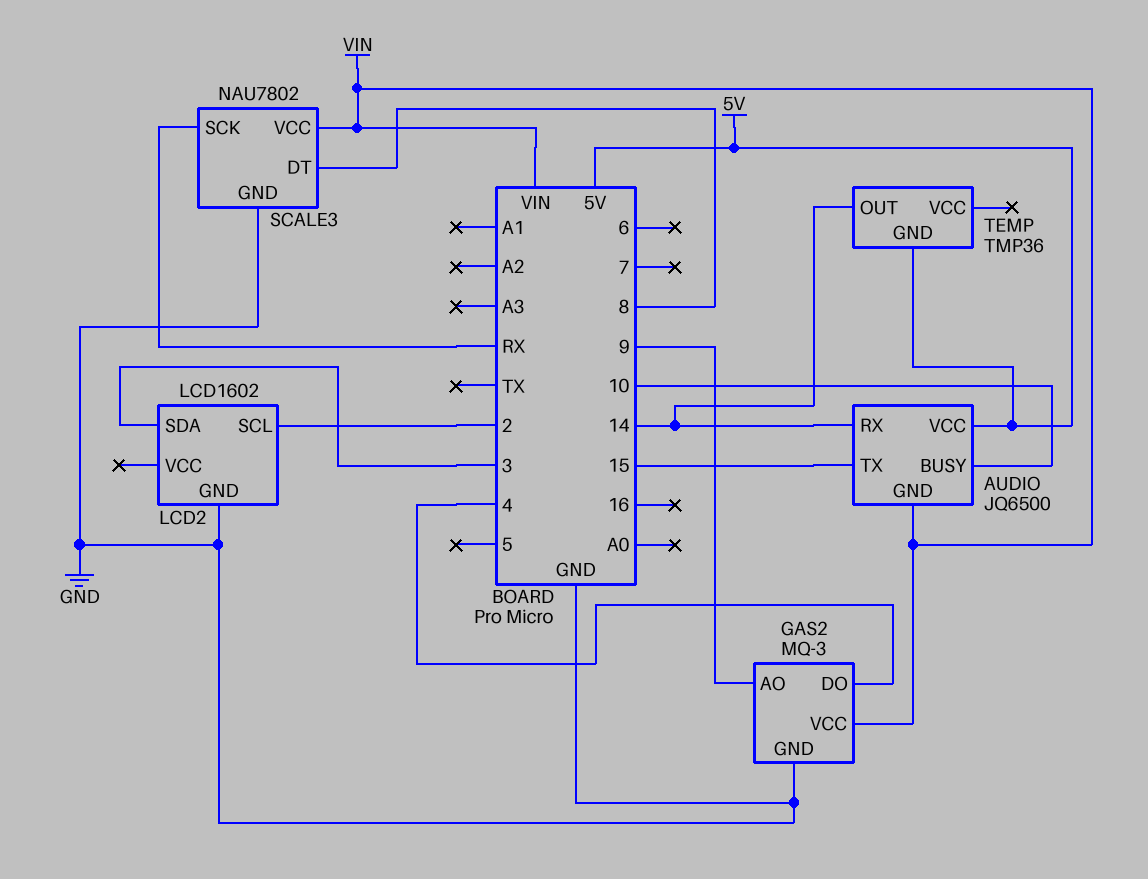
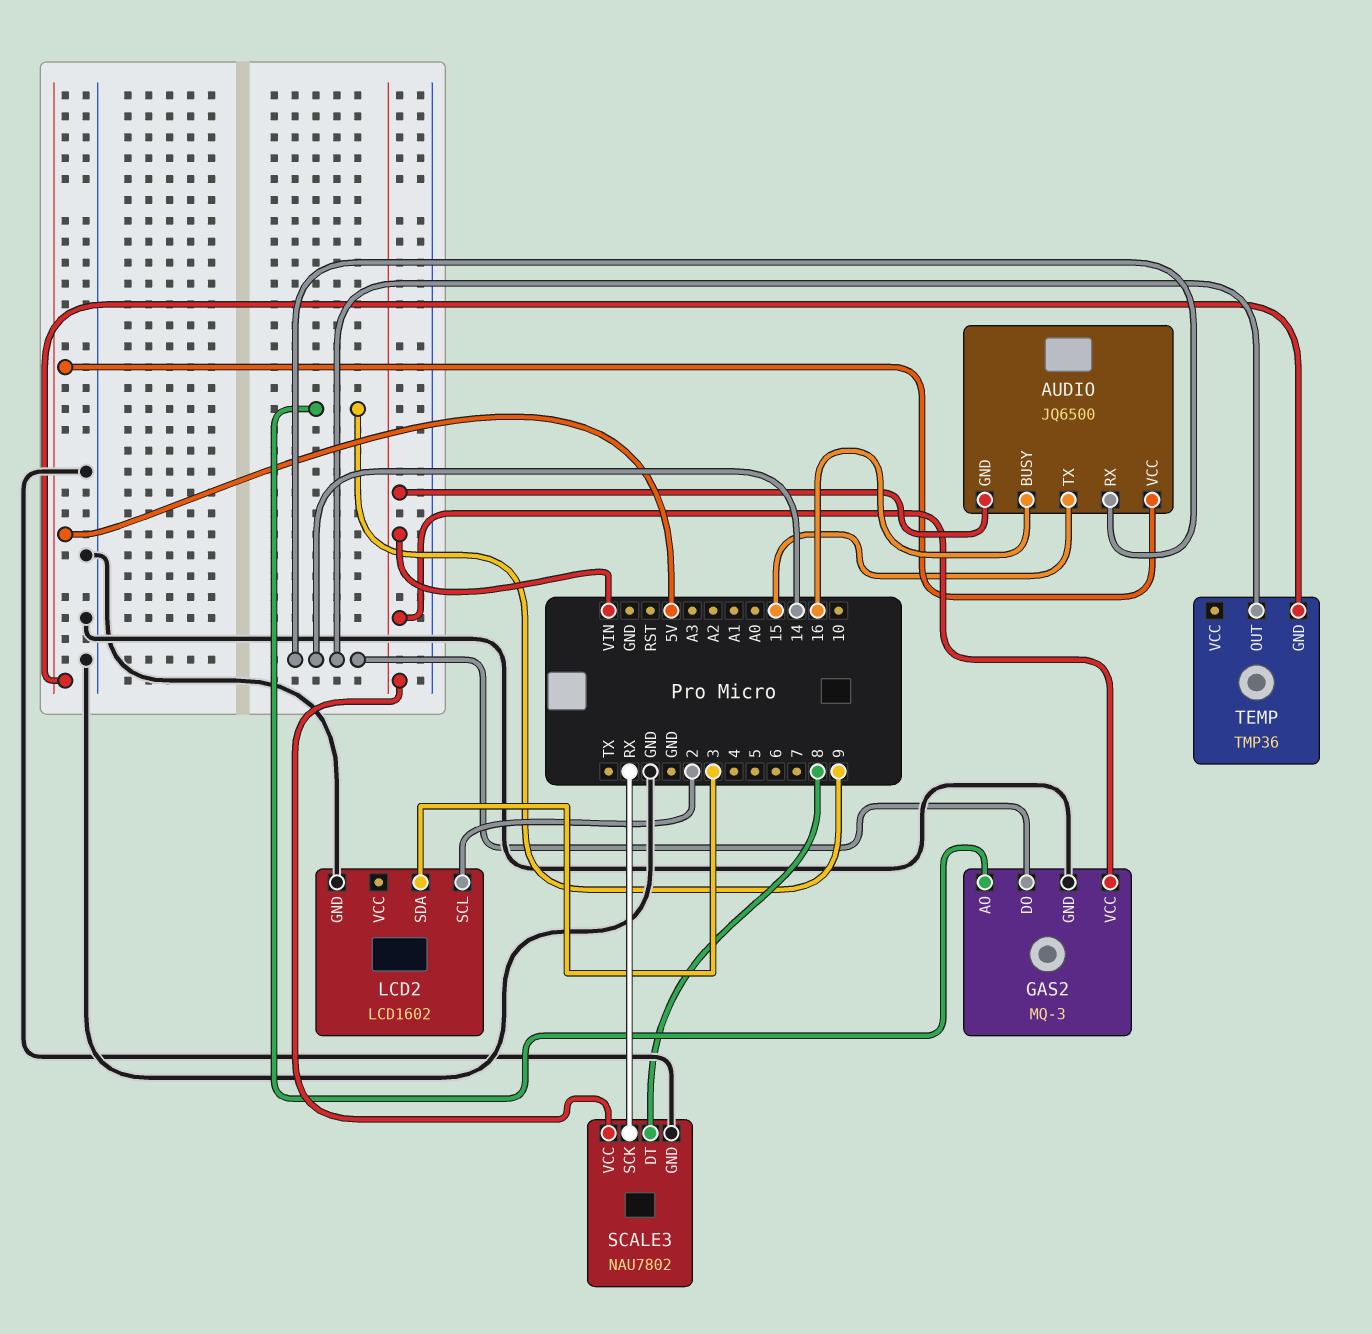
AUDIO pin BUSY: 10 -> 16
GAS2 pin DO: 4 -> 14

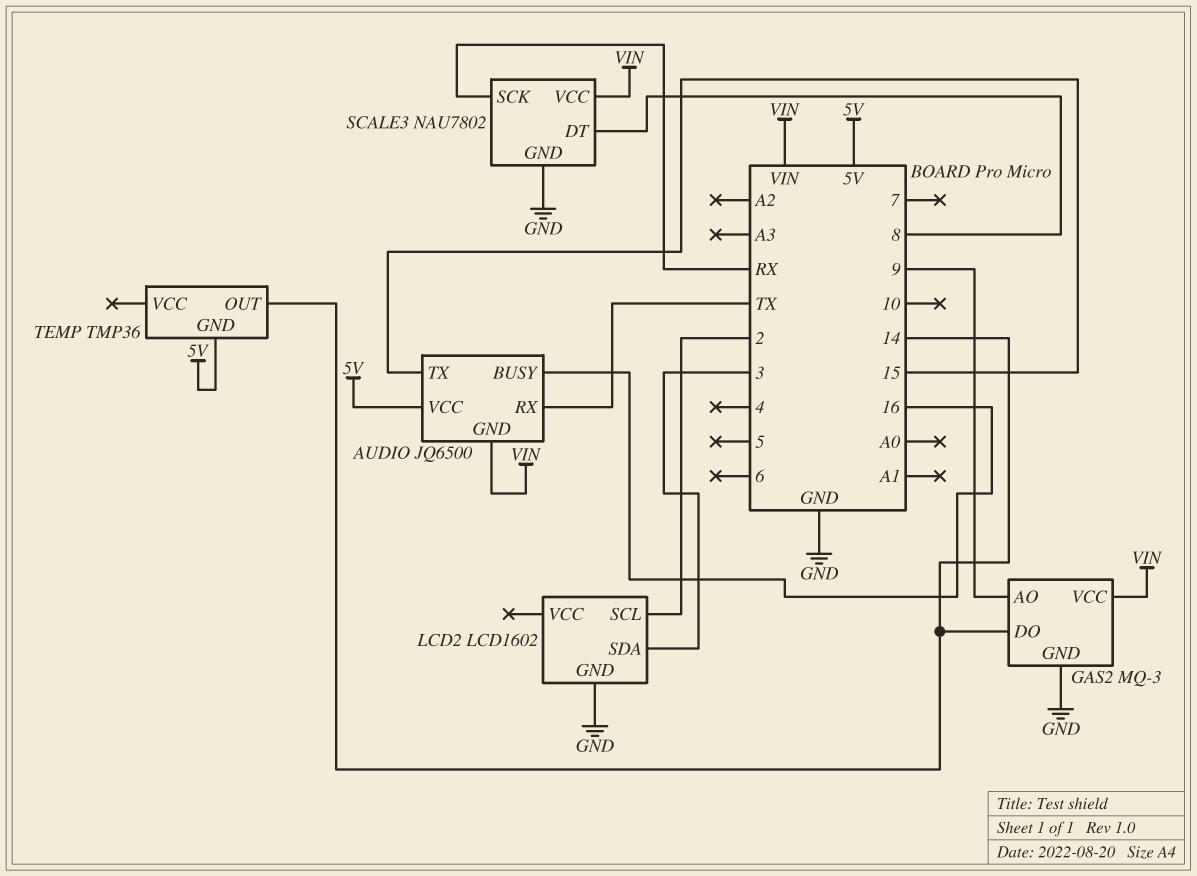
AUDIO pin RX: 14 -> TX

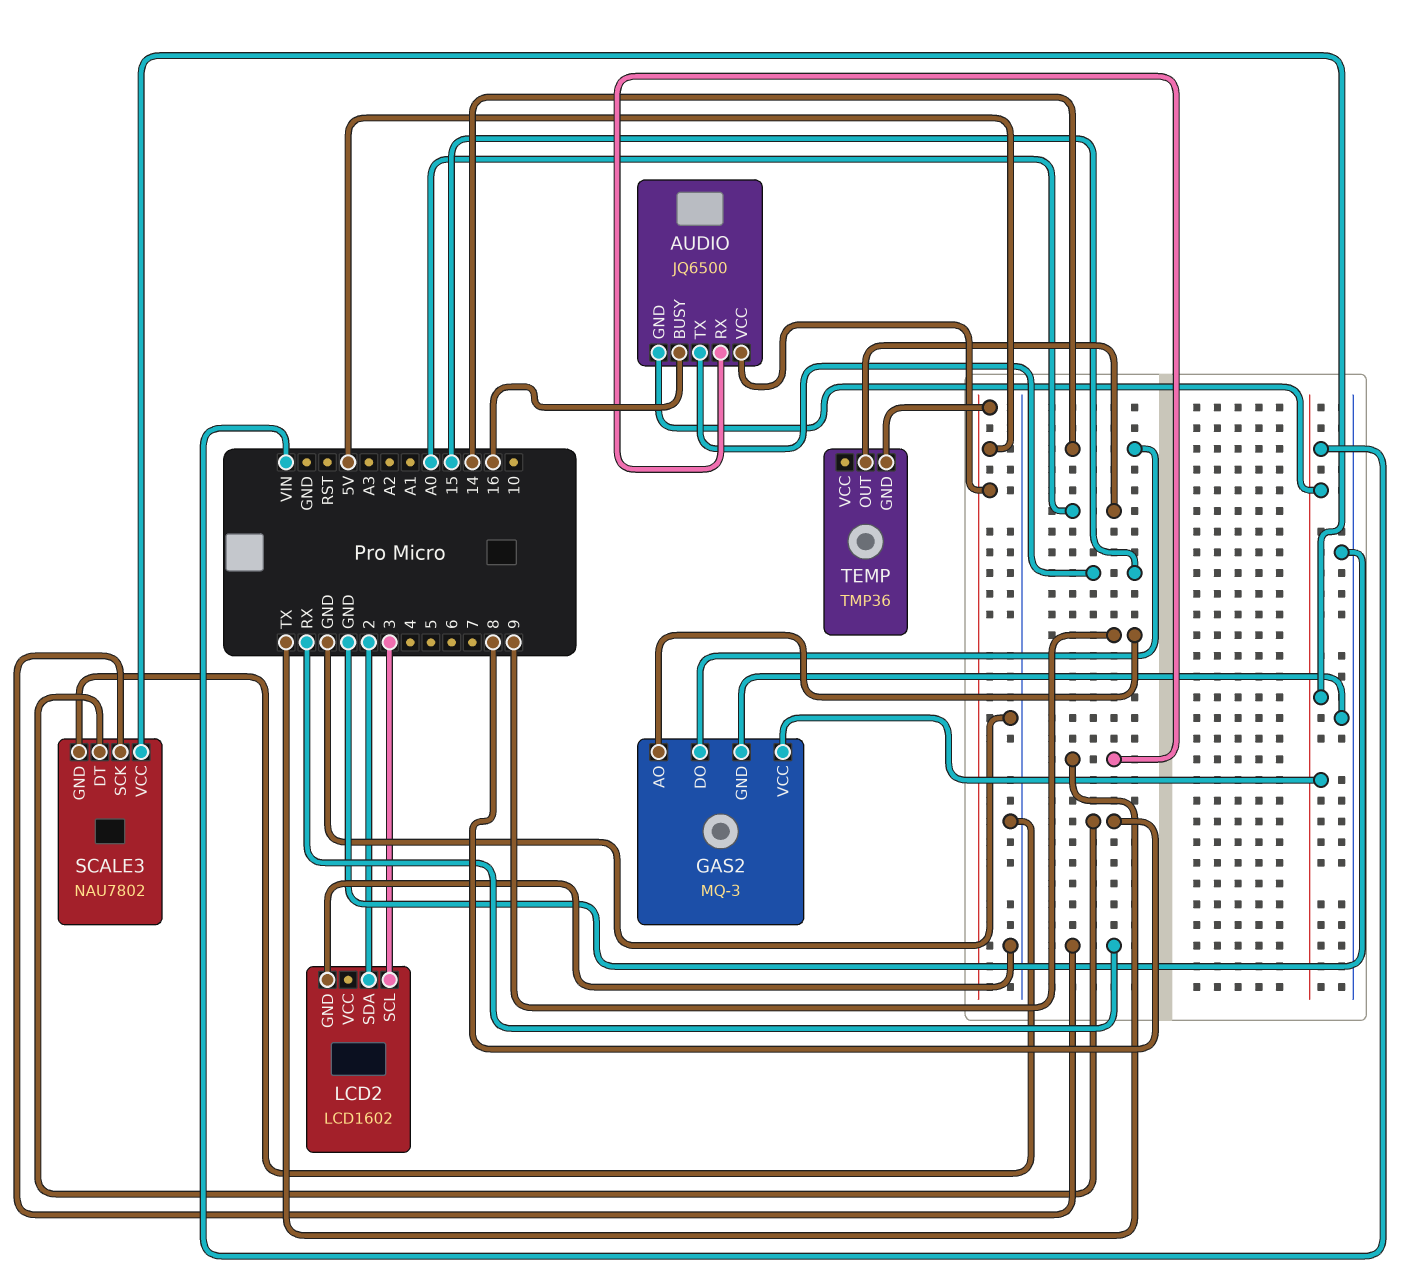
LCD2 pin SCL: 2 -> 3
LCD2 pin SDA: 3 -> 2
TEMP pin OUT: 14 -> A0

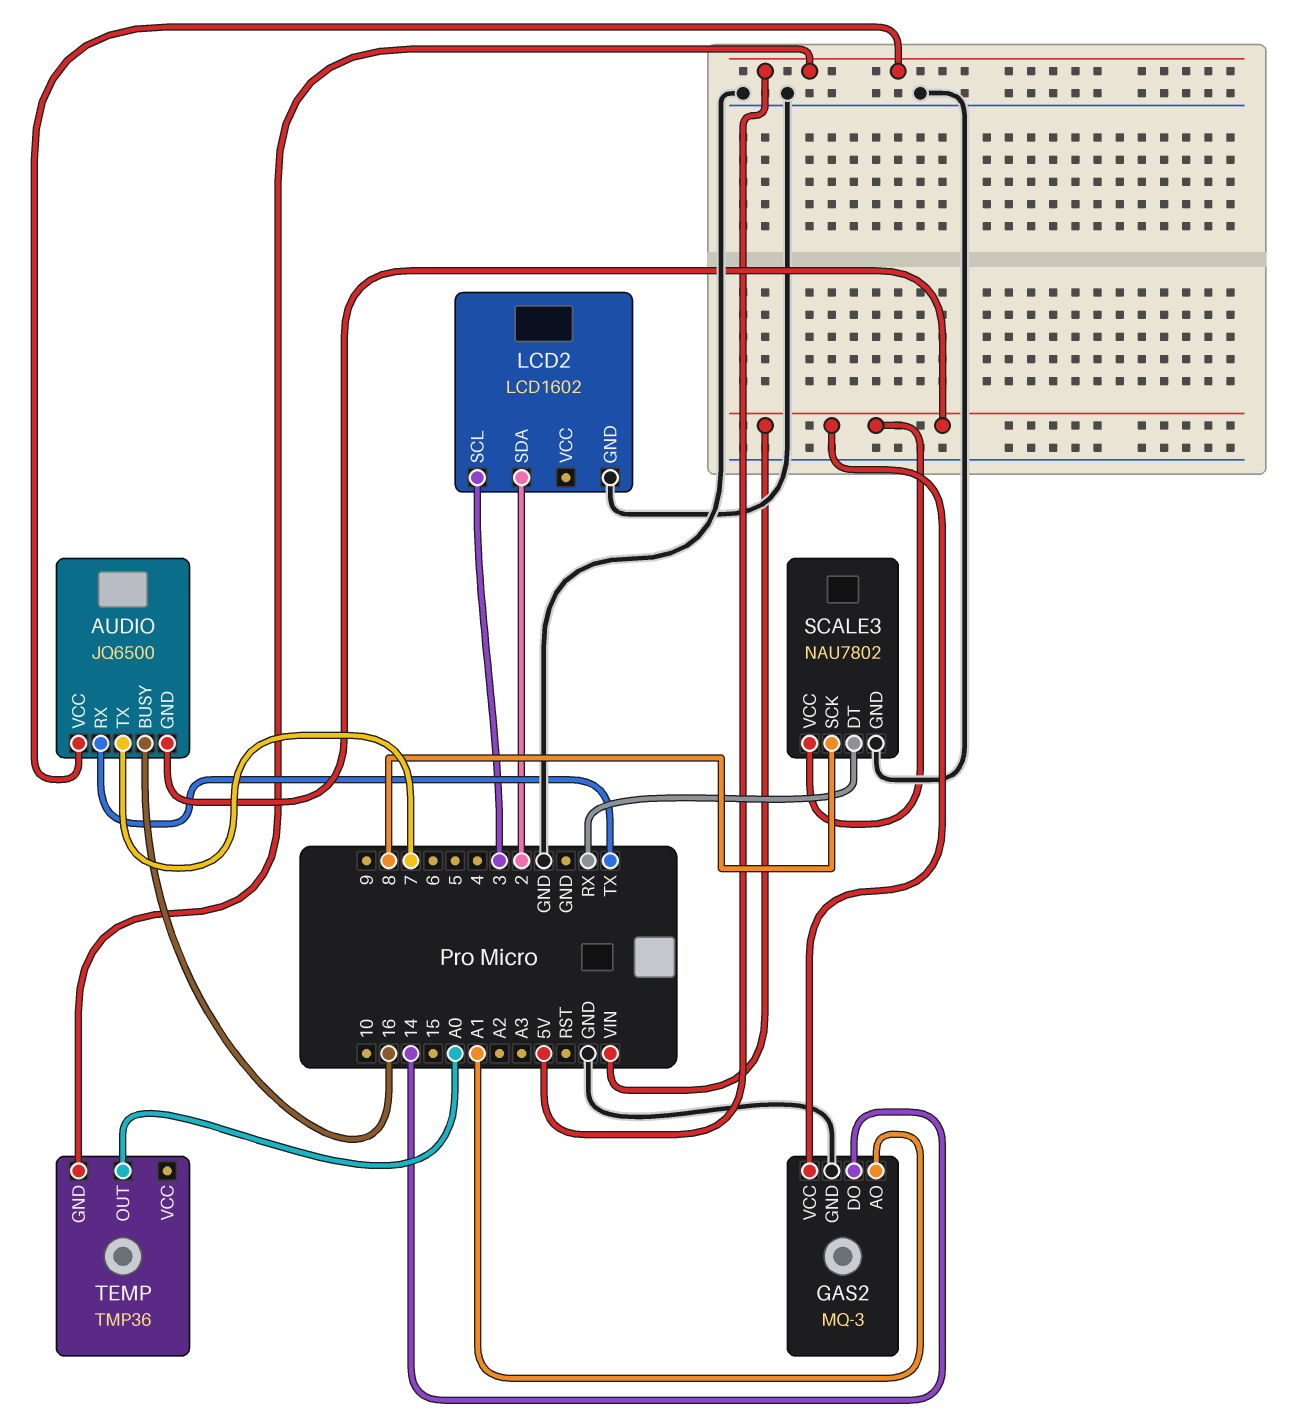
AUDIO pin TX: 15 -> 7
GAS2 pin AO: 9 -> A1
SCALE3 pin DT: 8 -> RX
SCALE3 pin SCK: RX -> 8

